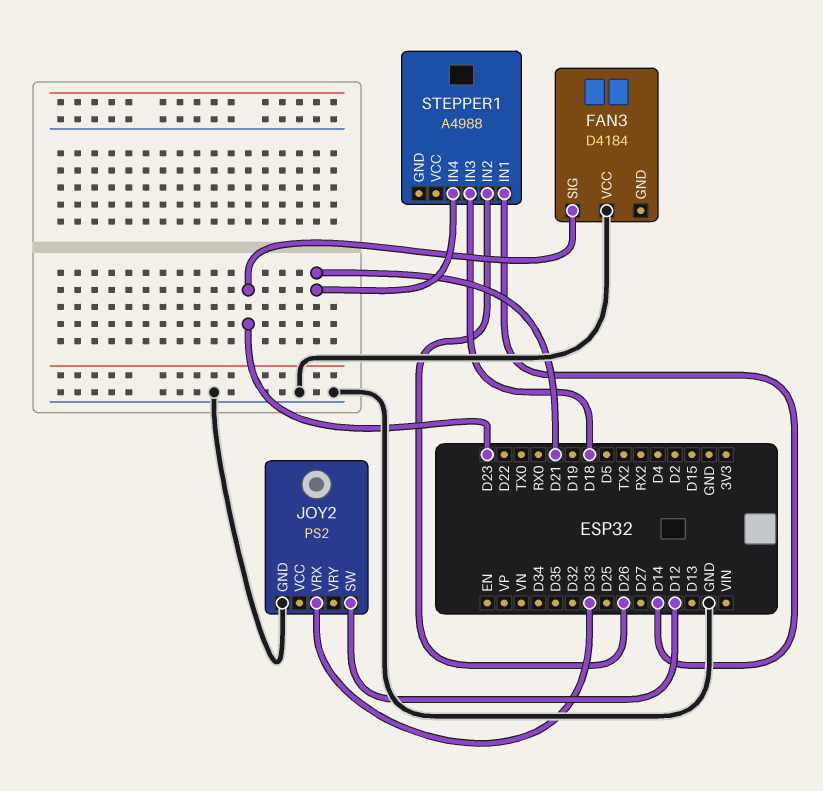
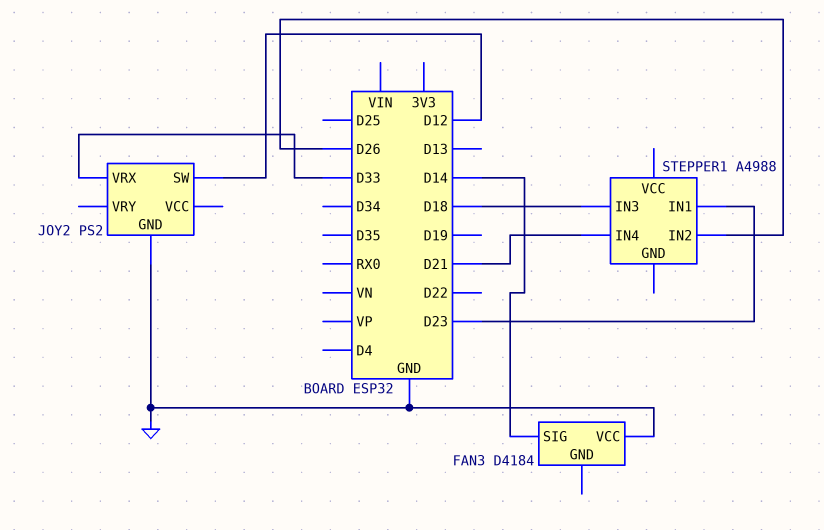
FAN3 pin SIG: D23 -> D14
STEPPER1 pin IN1: D14 -> D23

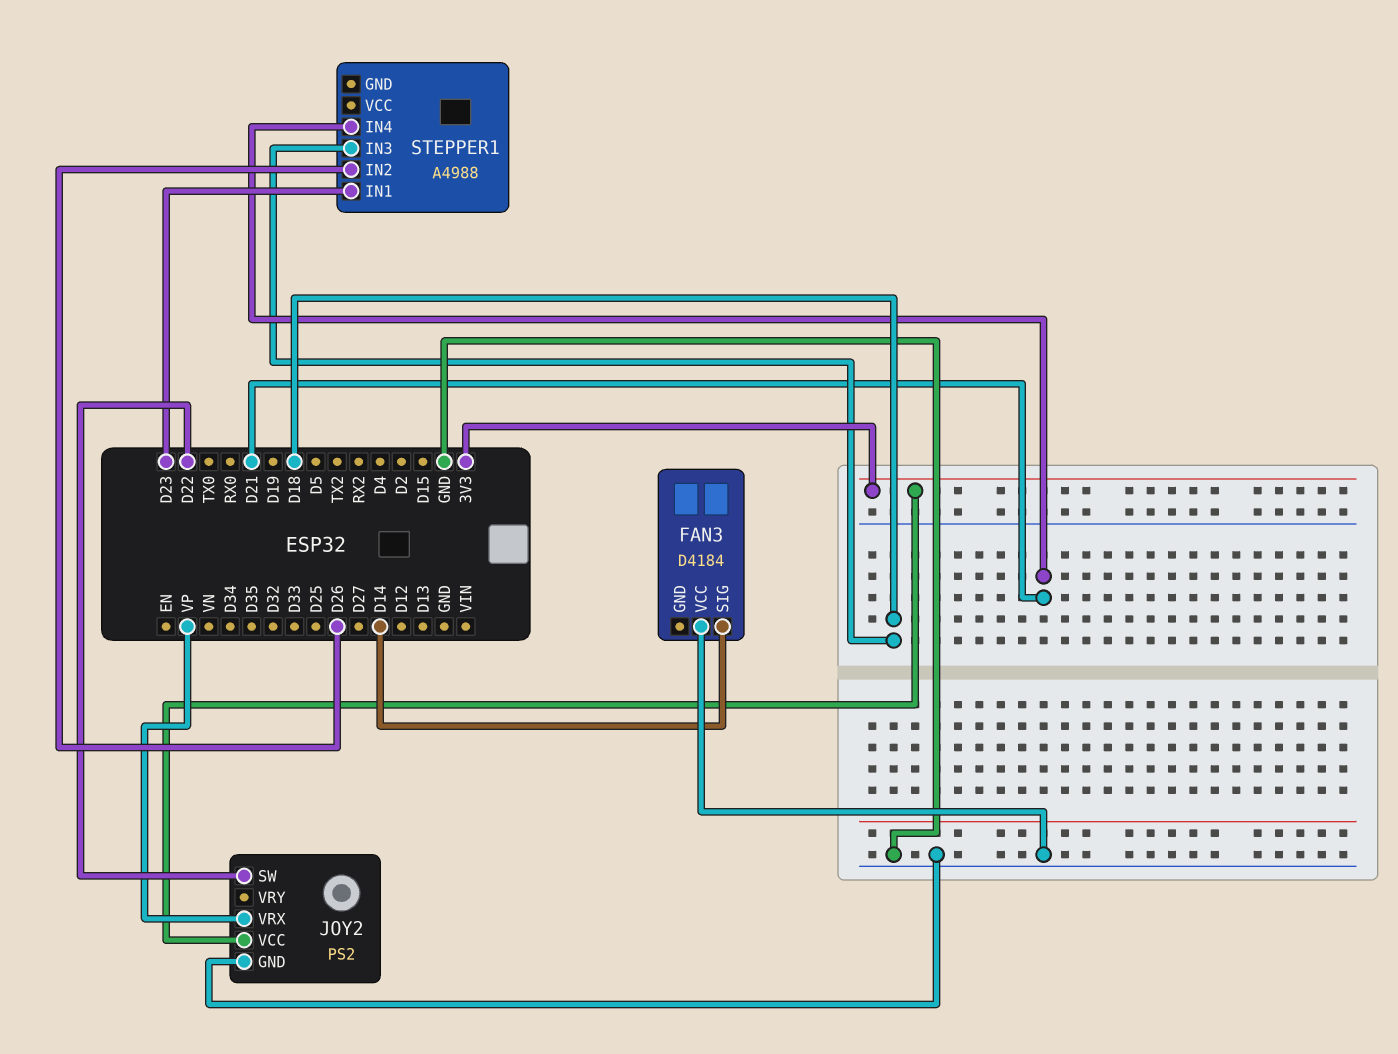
JOY2 pin SW: D12 -> D22
JOY2 pin VCC: none -> 3V3
JOY2 pin VRX: D33 -> VP

